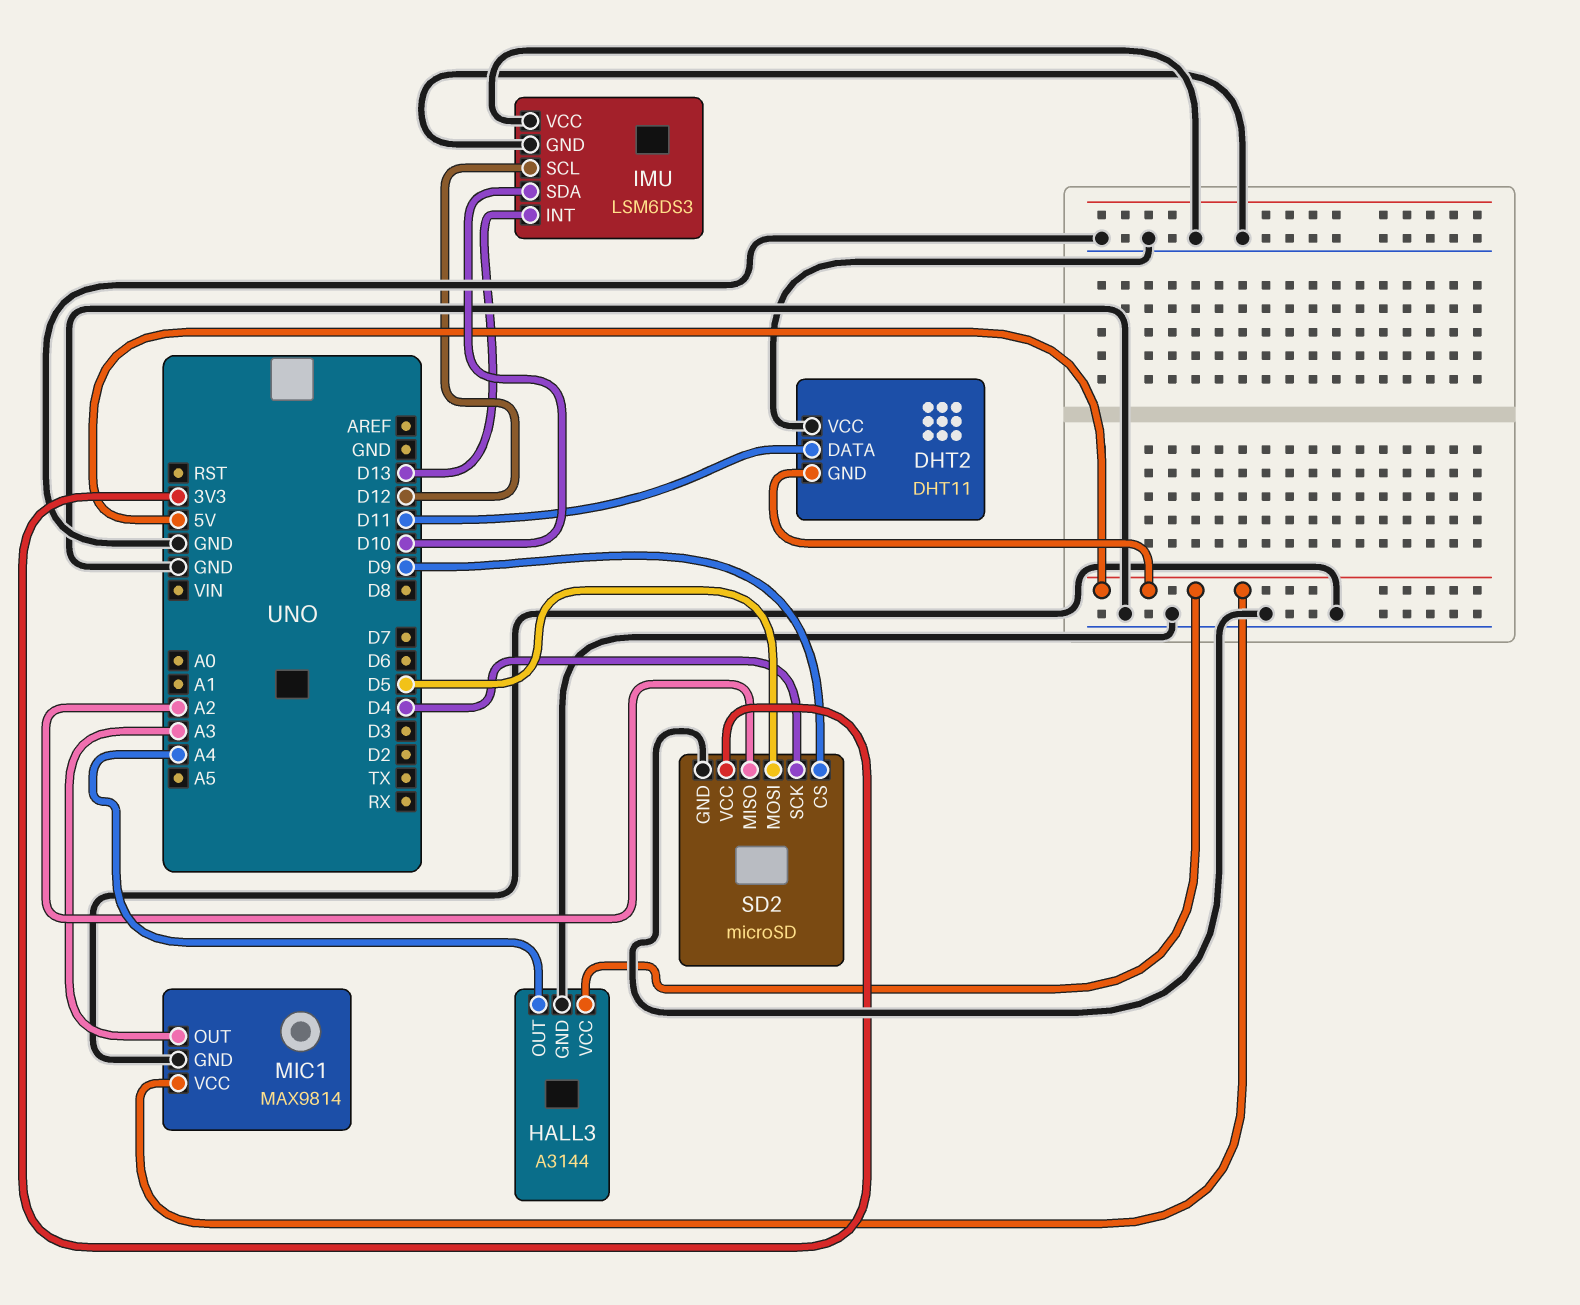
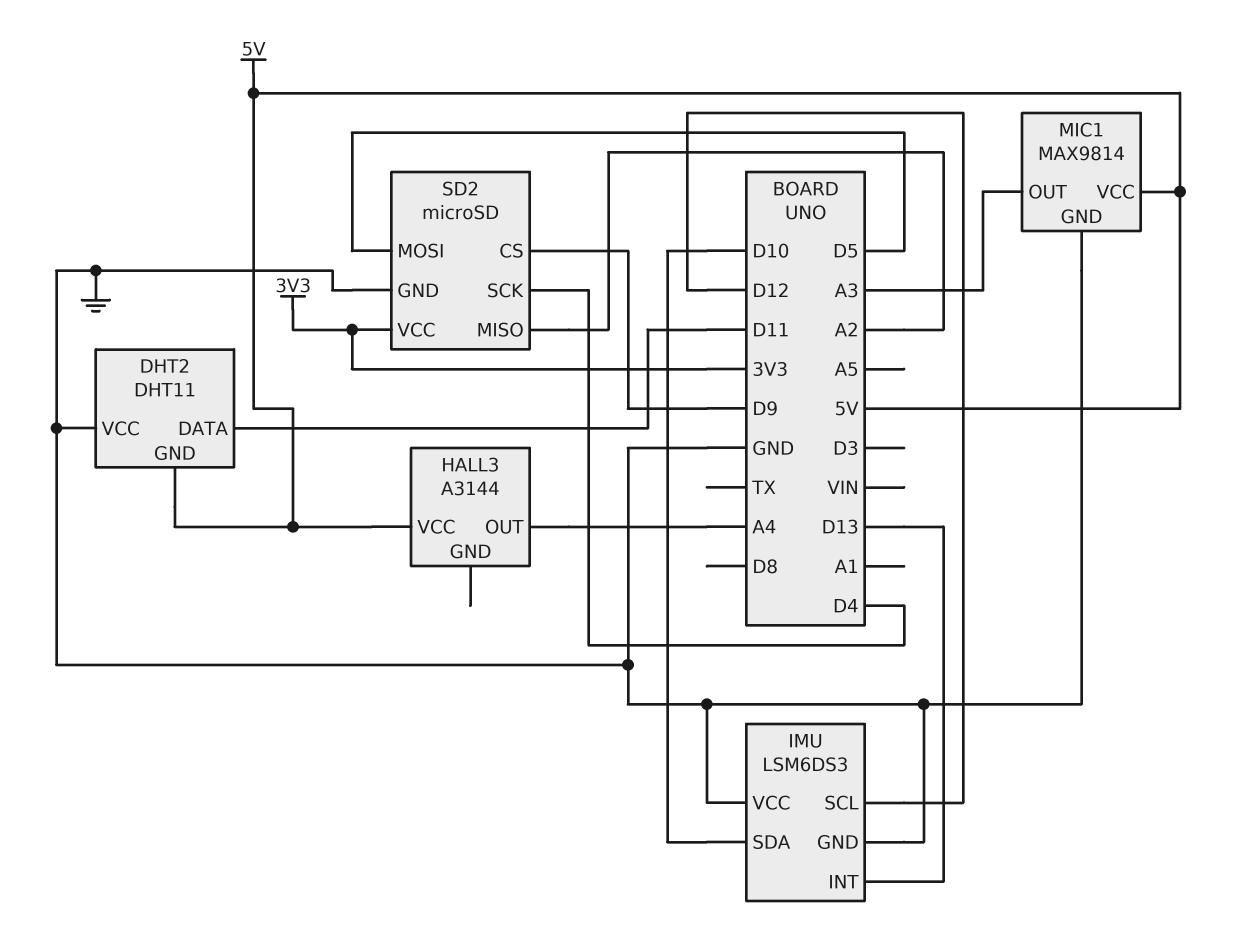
HALL3 pin GND: GND -> none

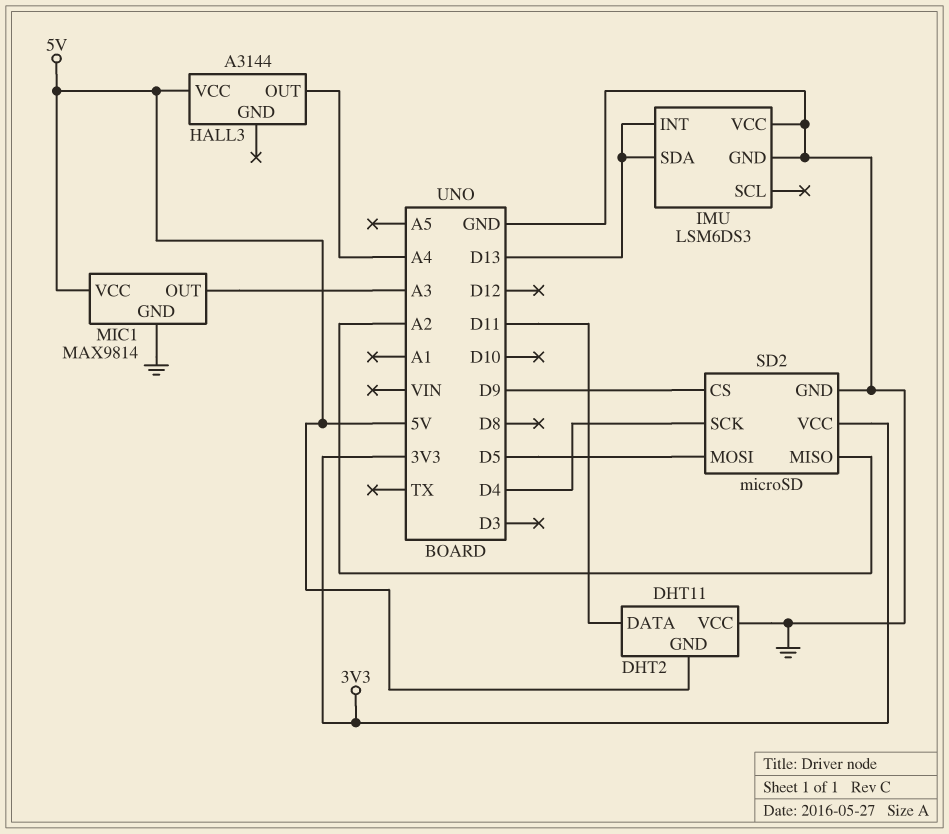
IMU pin SCL: D12 -> none
IMU pin SDA: D10 -> D13

